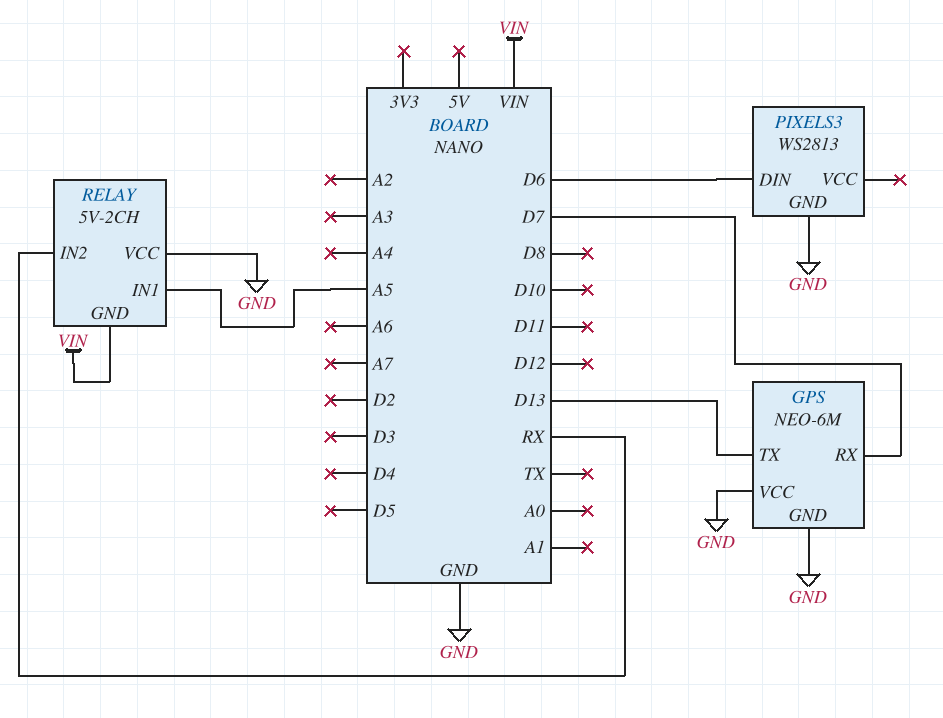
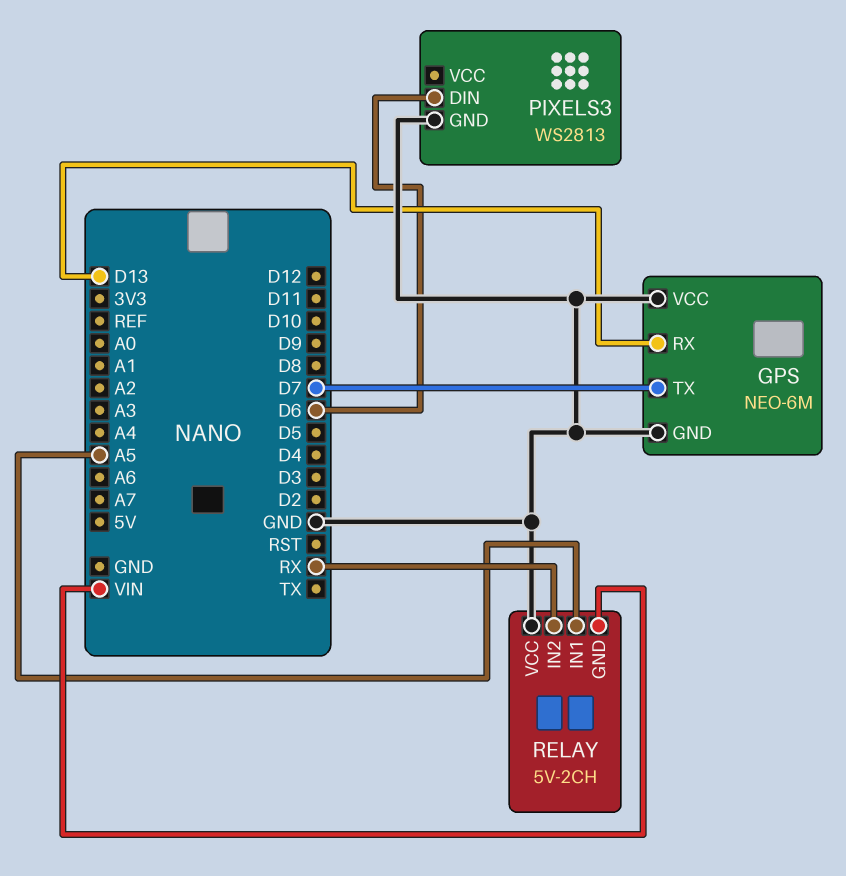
GPS pin RX: D7 -> D13
GPS pin TX: D13 -> D7

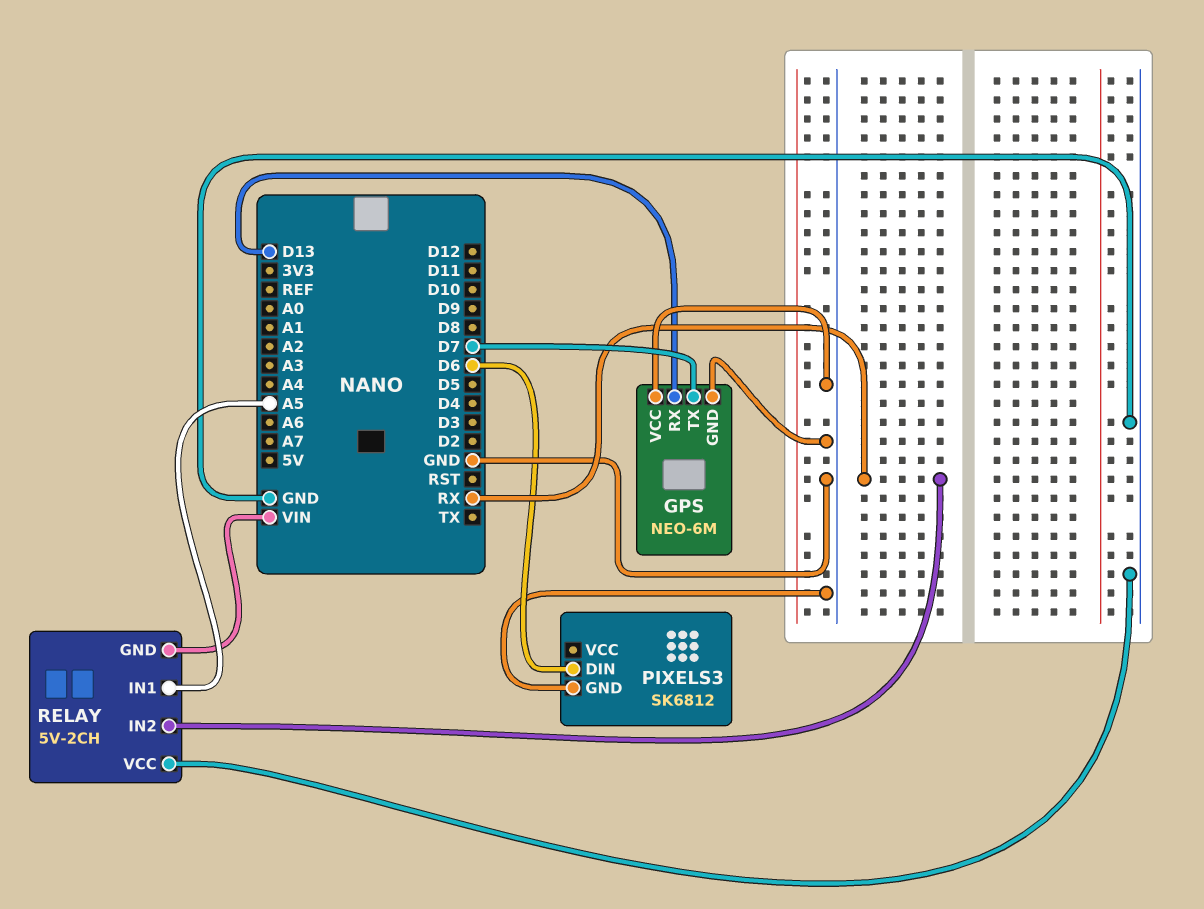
PIXELS3: WS2813 -> SK6812

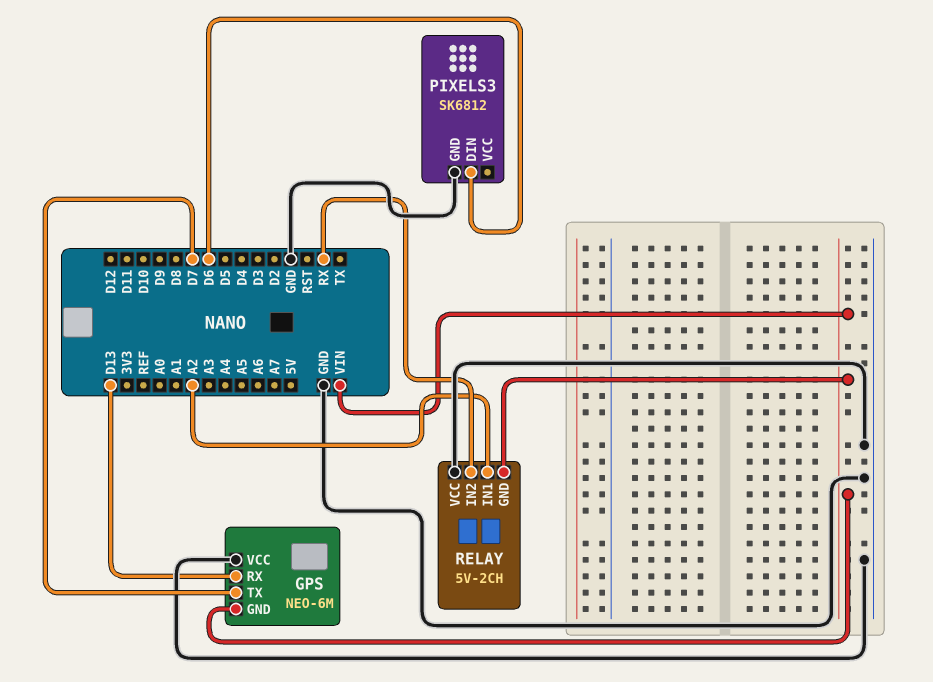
GPS pin GND: GND -> VIN
RELAY pin IN1: A5 -> A2

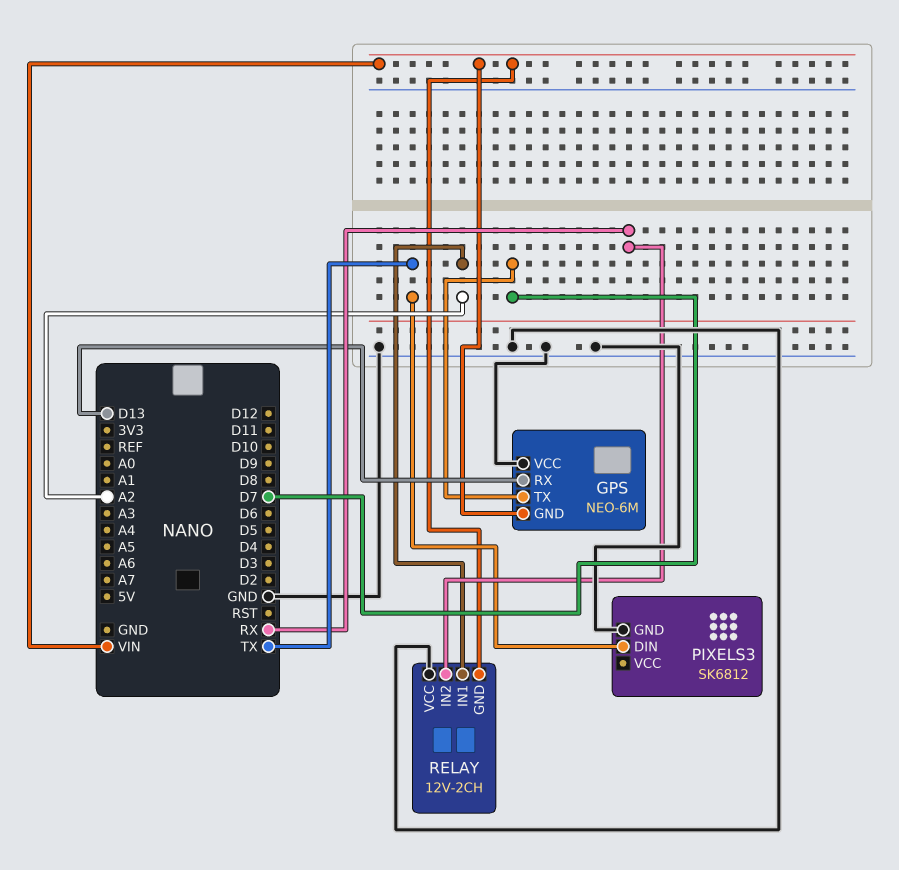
PIXELS3 pin DIN: D6 -> TX
RELAY: 5V-2CH -> 12V-2CH

